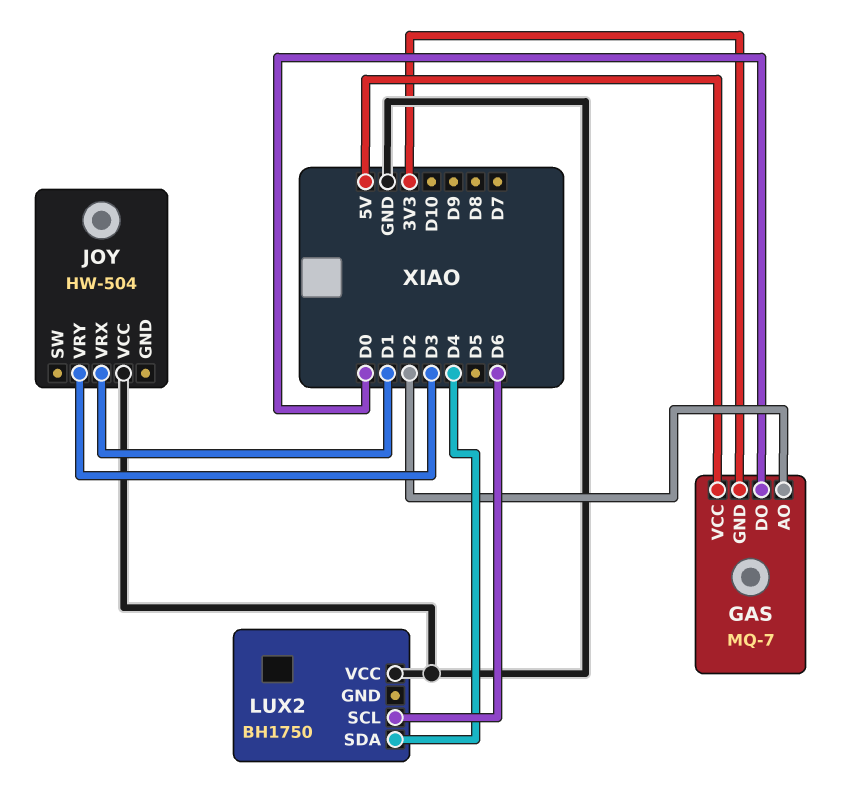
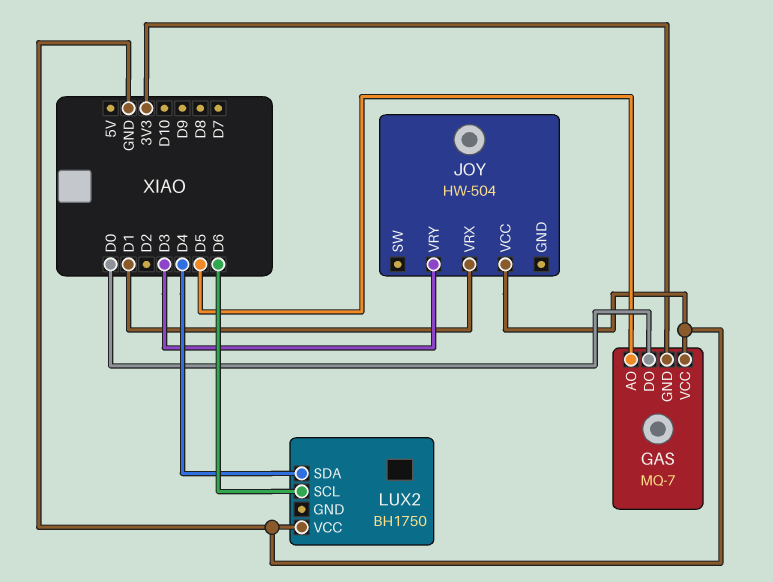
GAS pin AO: D2 -> D5
GAS pin VCC: 5V -> GND

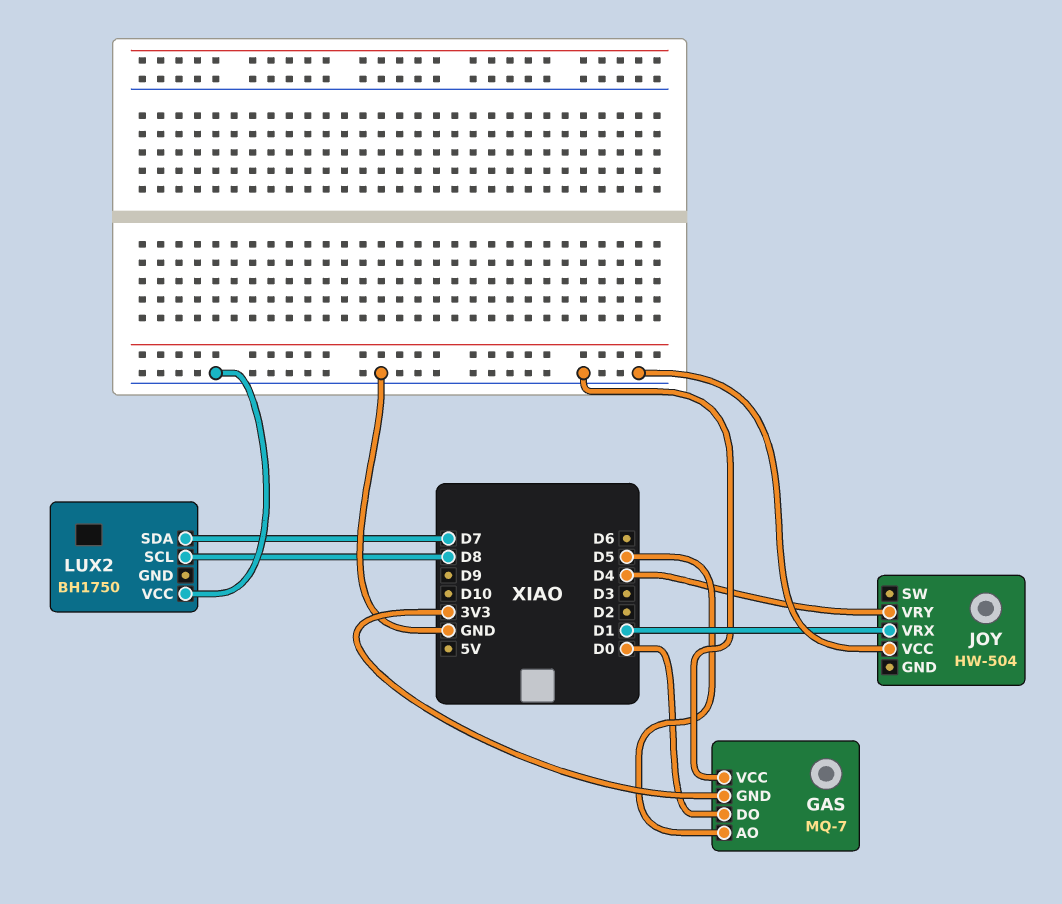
JOY pin VRY: D3 -> D4
LUX2 pin SCL: D6 -> D8
LUX2 pin SDA: D4 -> D7

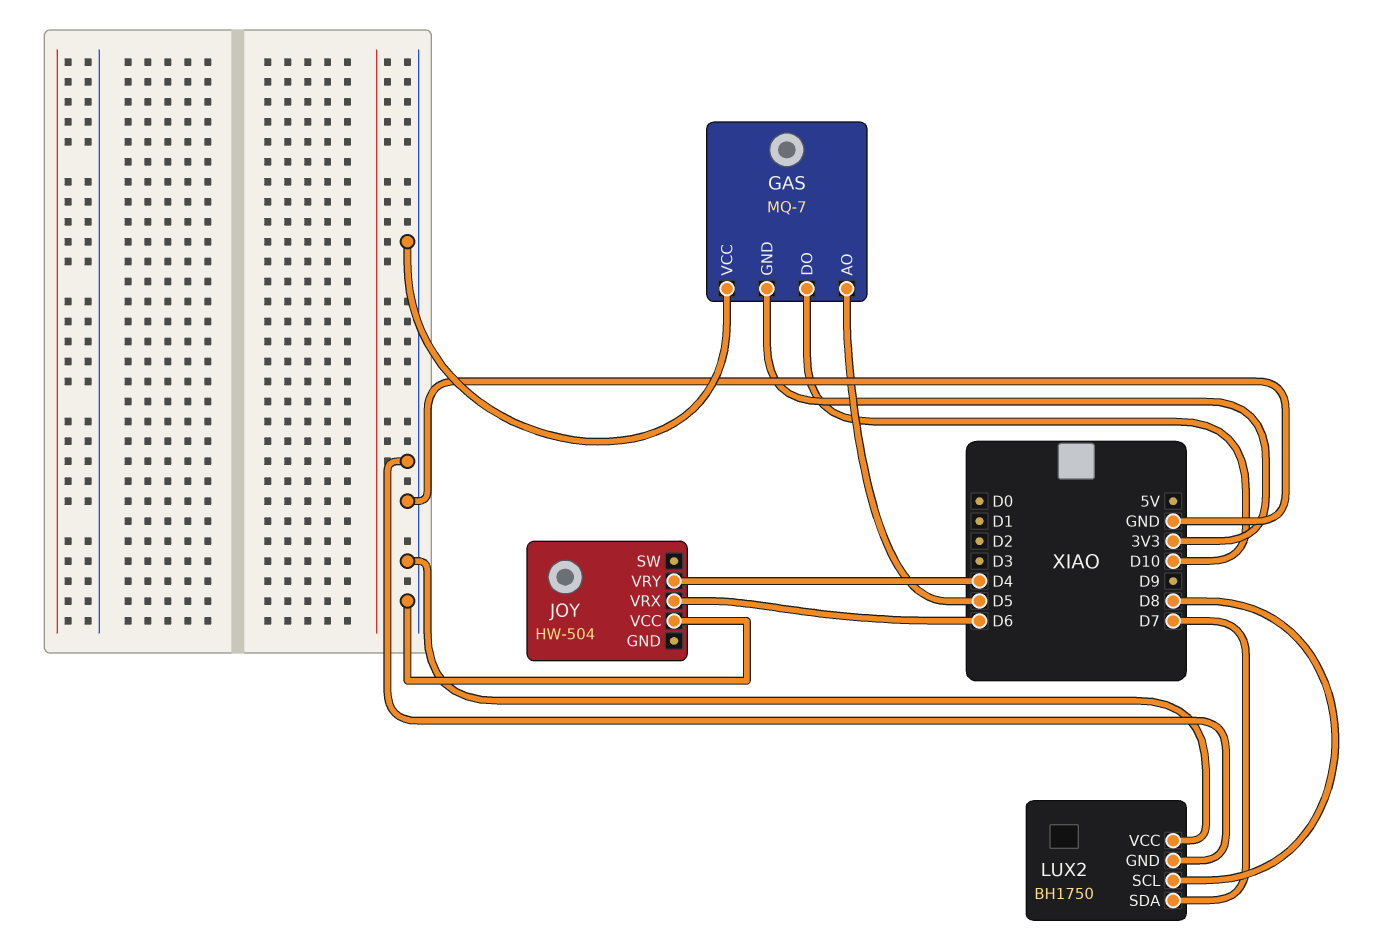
GAS pin DO: D0 -> D10
JOY pin VRX: D1 -> D6
LUX2 pin GND: none -> GND

